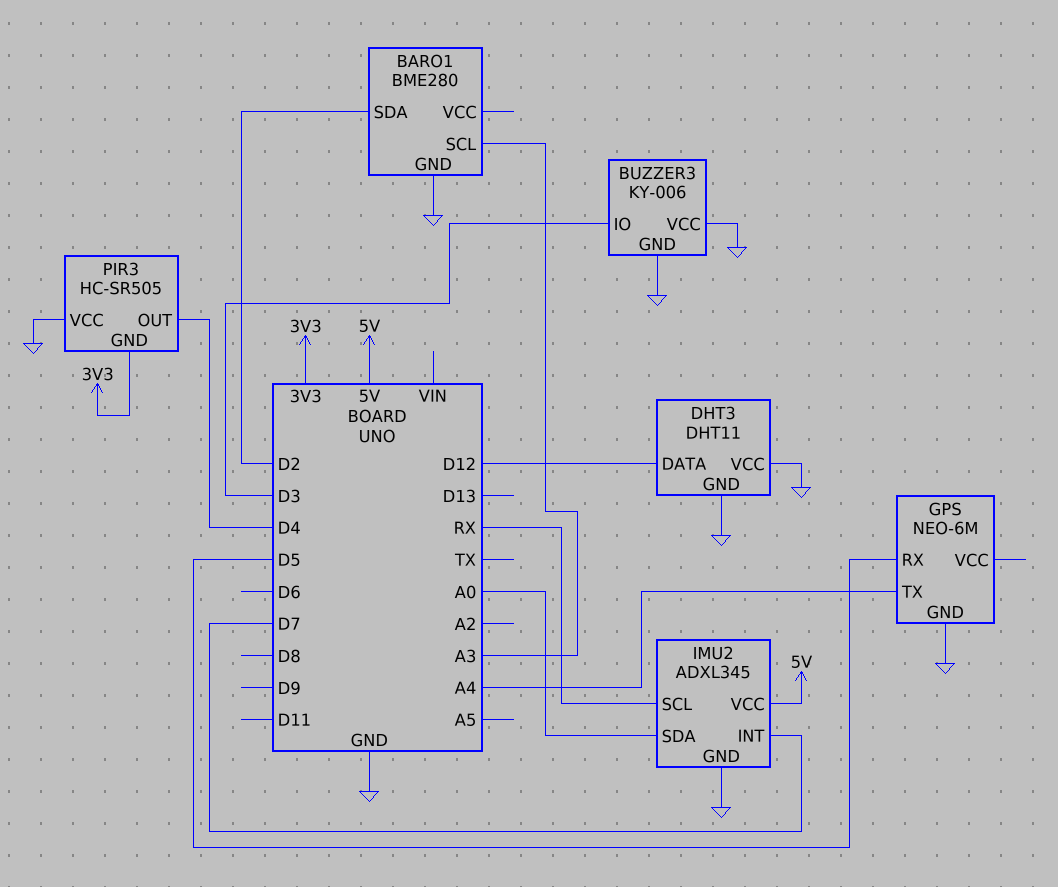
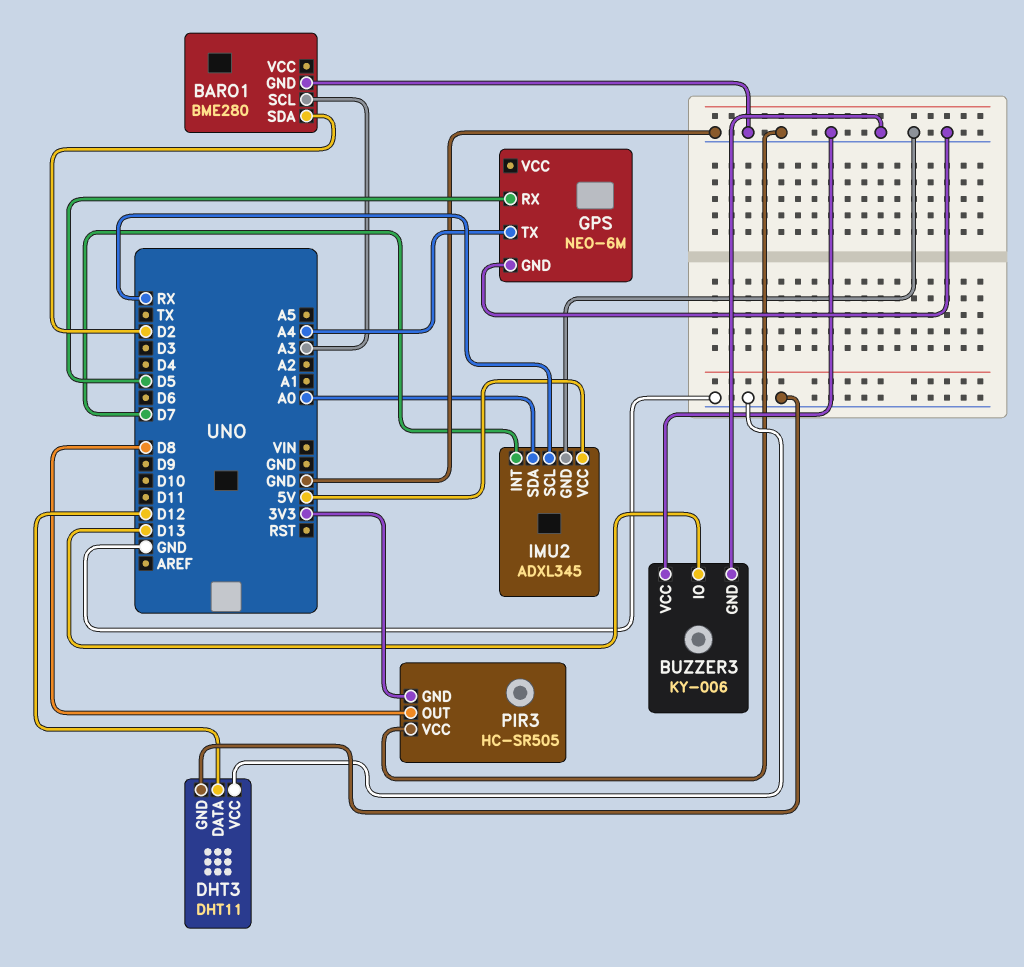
BUZZER3 pin IO: D3 -> D13
PIR3 pin OUT: D4 -> D8

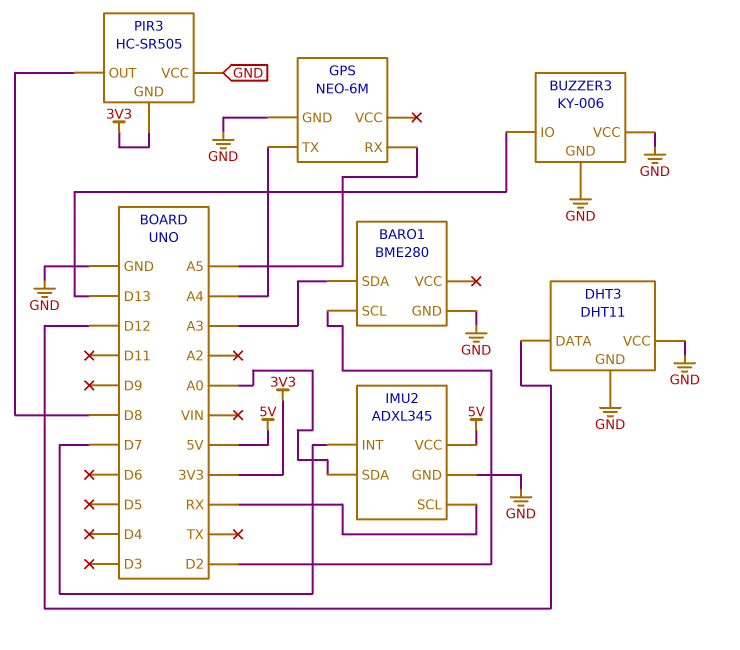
BARO1 pin SCL: A3 -> D2
BARO1 pin SDA: D2 -> A3
GPS pin RX: D5 -> A5

